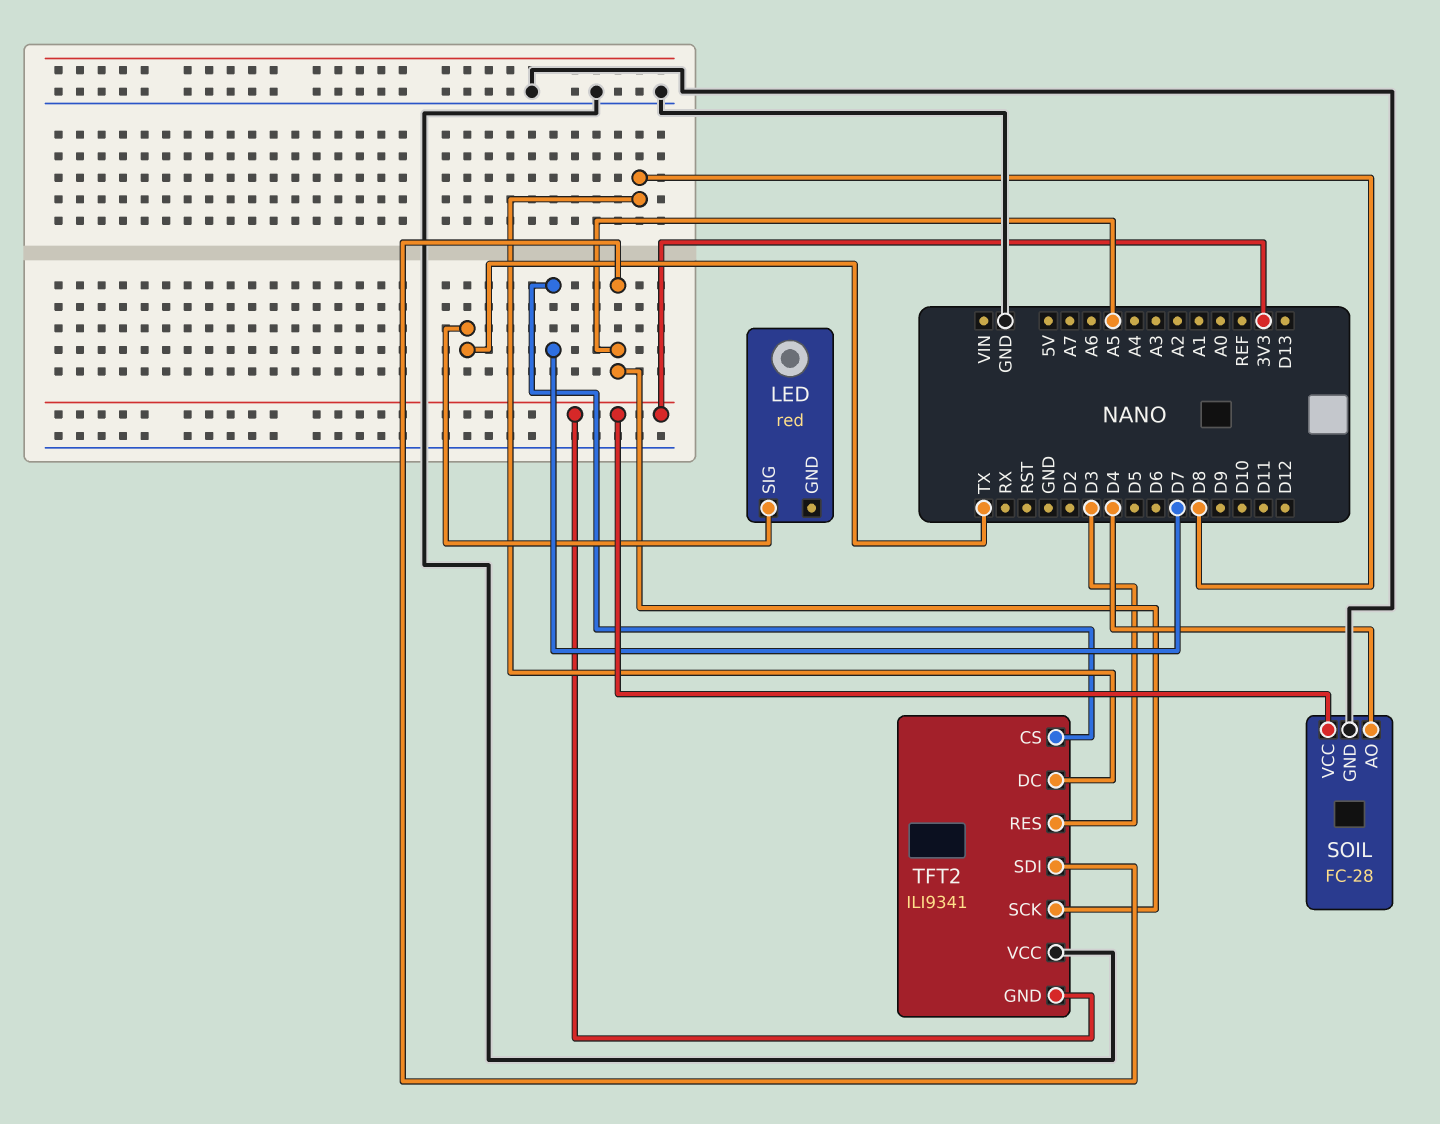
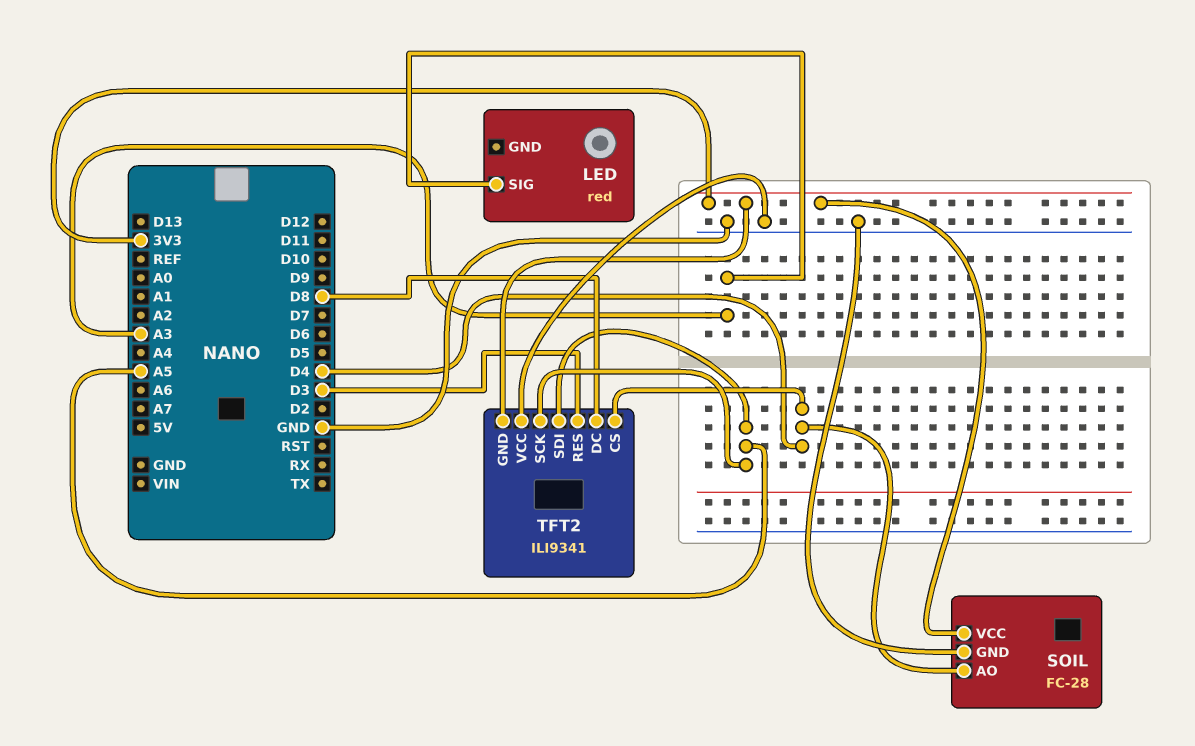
LED pin SIG: TX -> A3
TFT2 pin CS: D7 -> D4

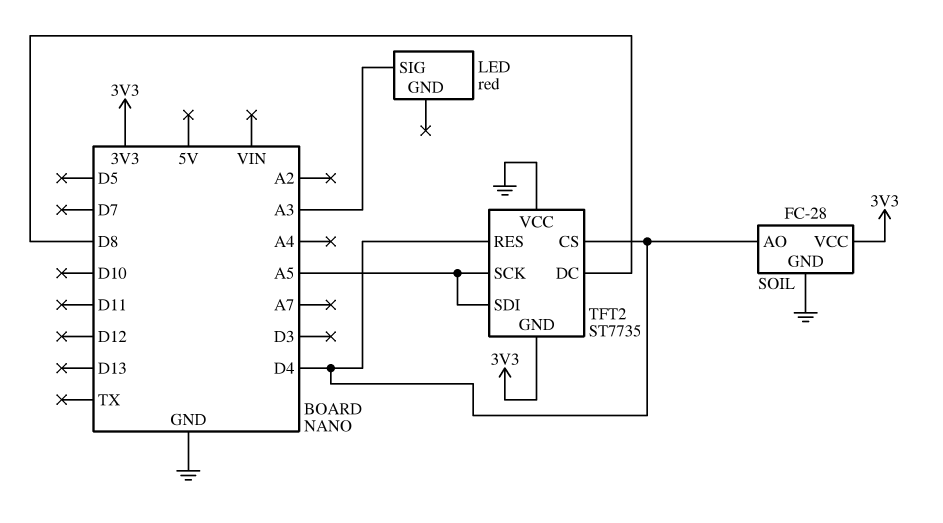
TFT2: ILI9341 -> ST7735
TFT2 pin RES: D3 -> D4

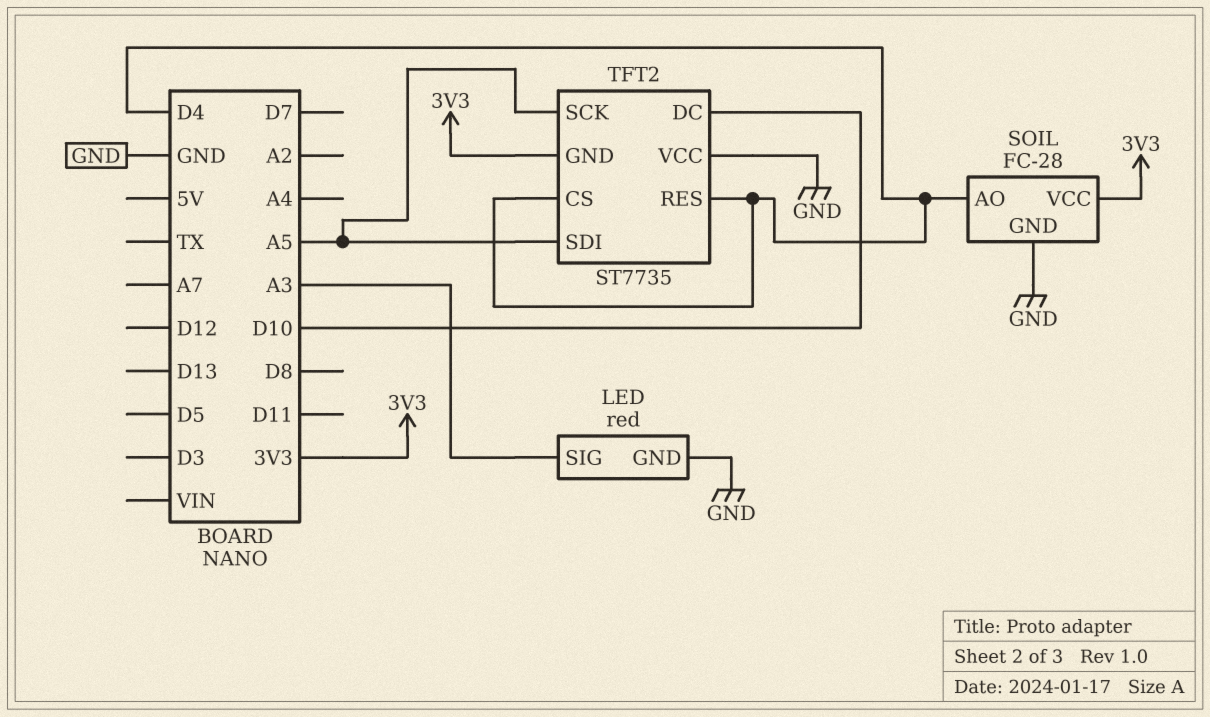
LED pin GND: none -> GND
TFT2 pin DC: D8 -> D10

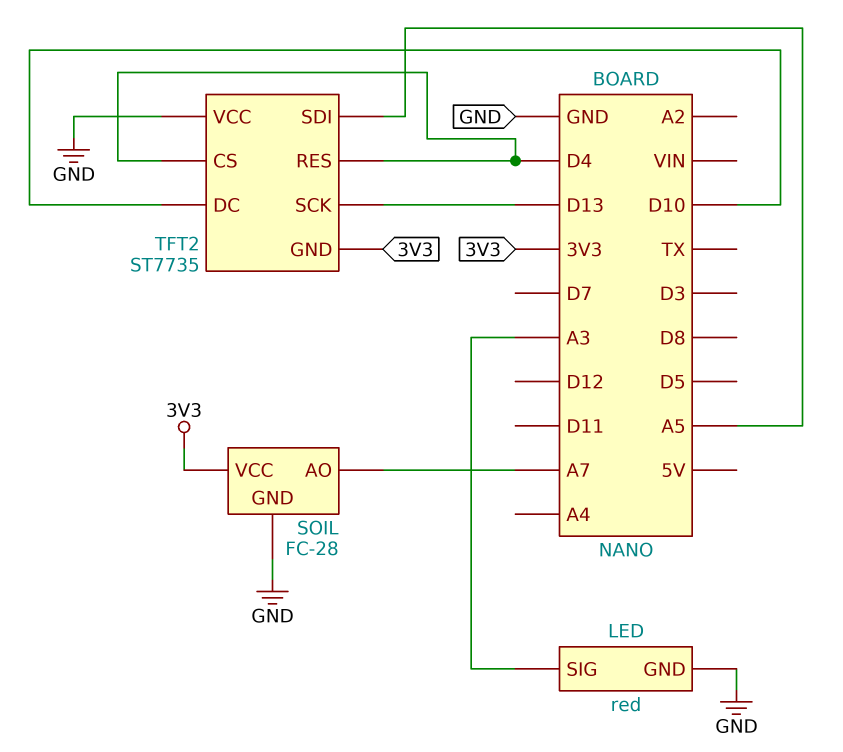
SOIL pin AO: D4 -> A7
TFT2 pin SCK: A5 -> D13

